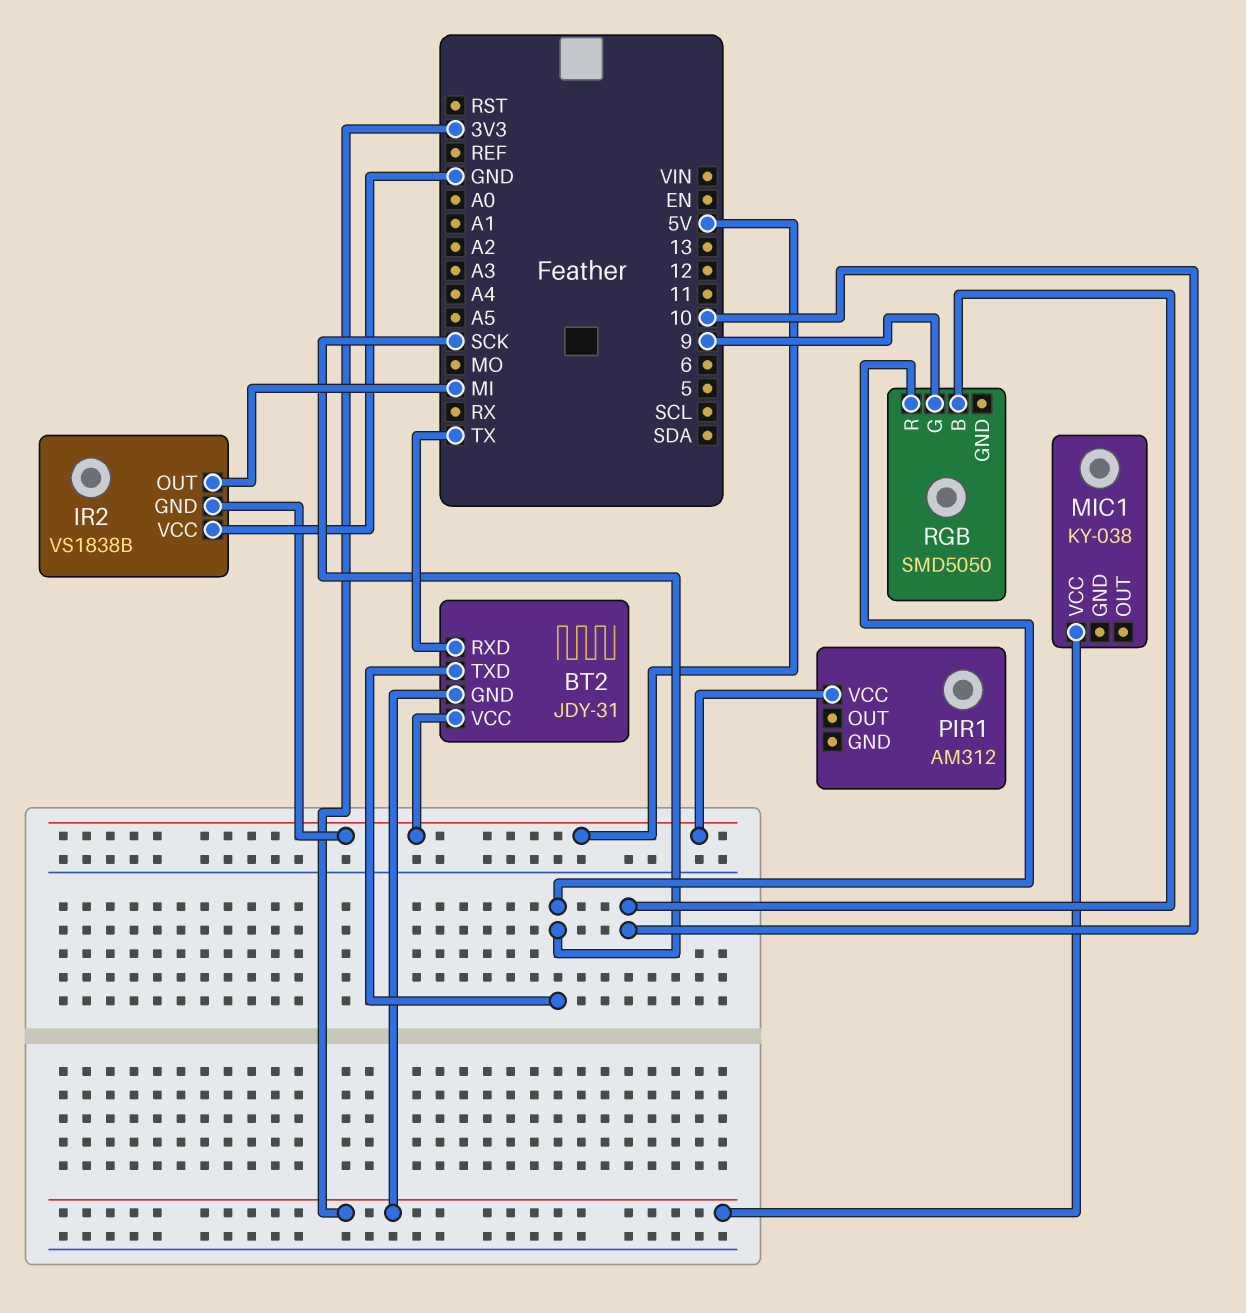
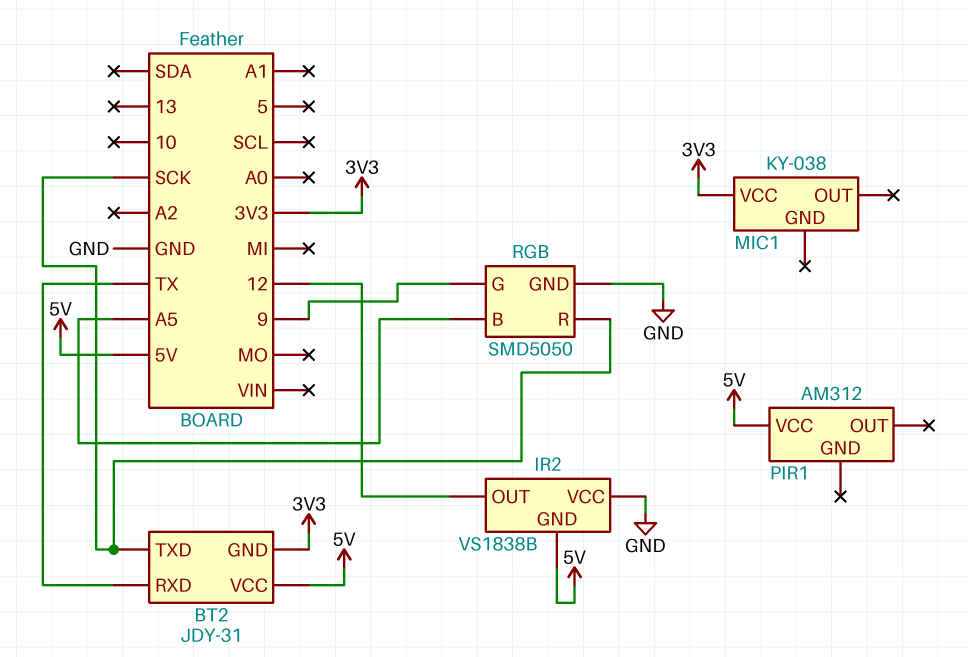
IR2 pin OUT: MI -> 12
RGB pin B: 10 -> A5
RGB pin GND: none -> GND

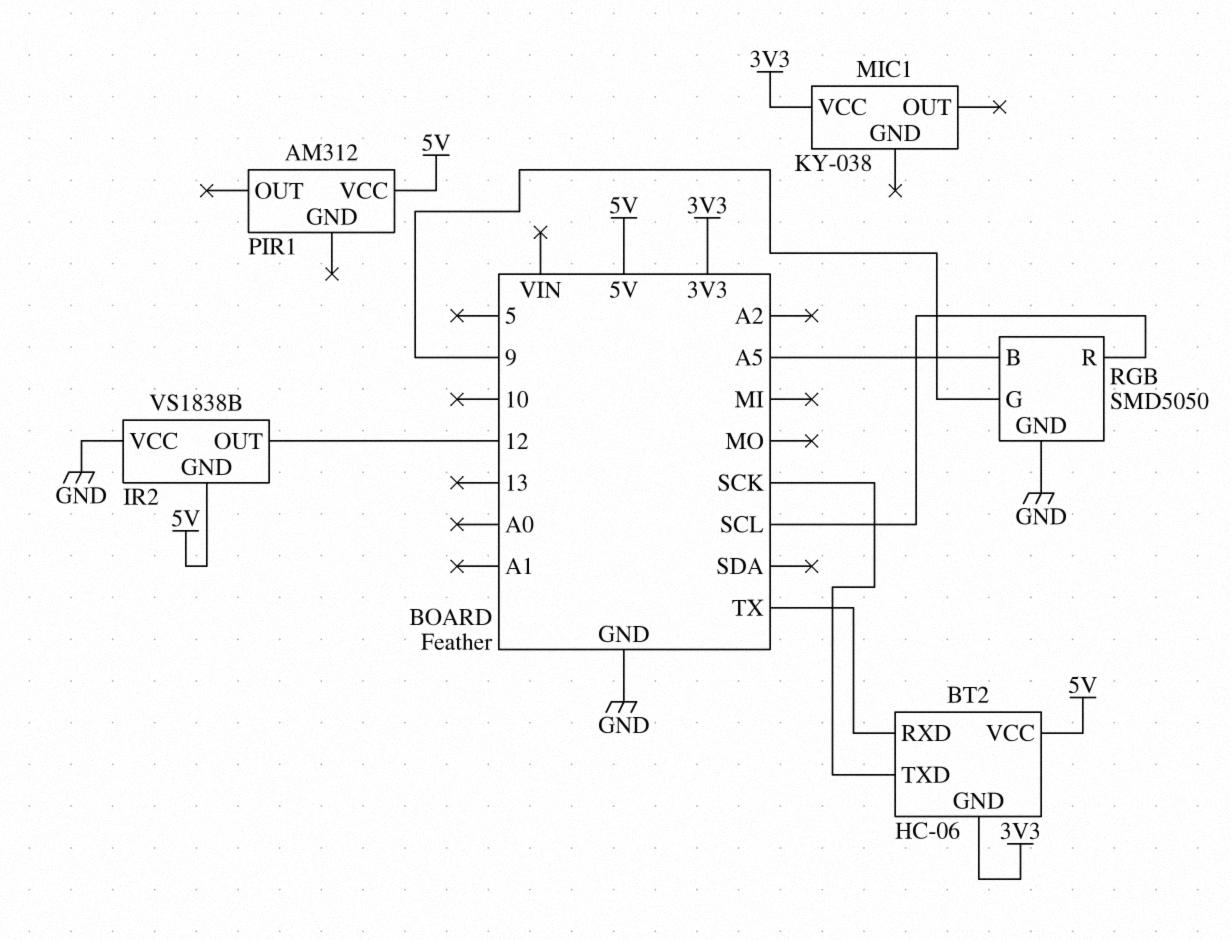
BT2: JDY-31 -> HC-06
RGB pin R: SCK -> SCL

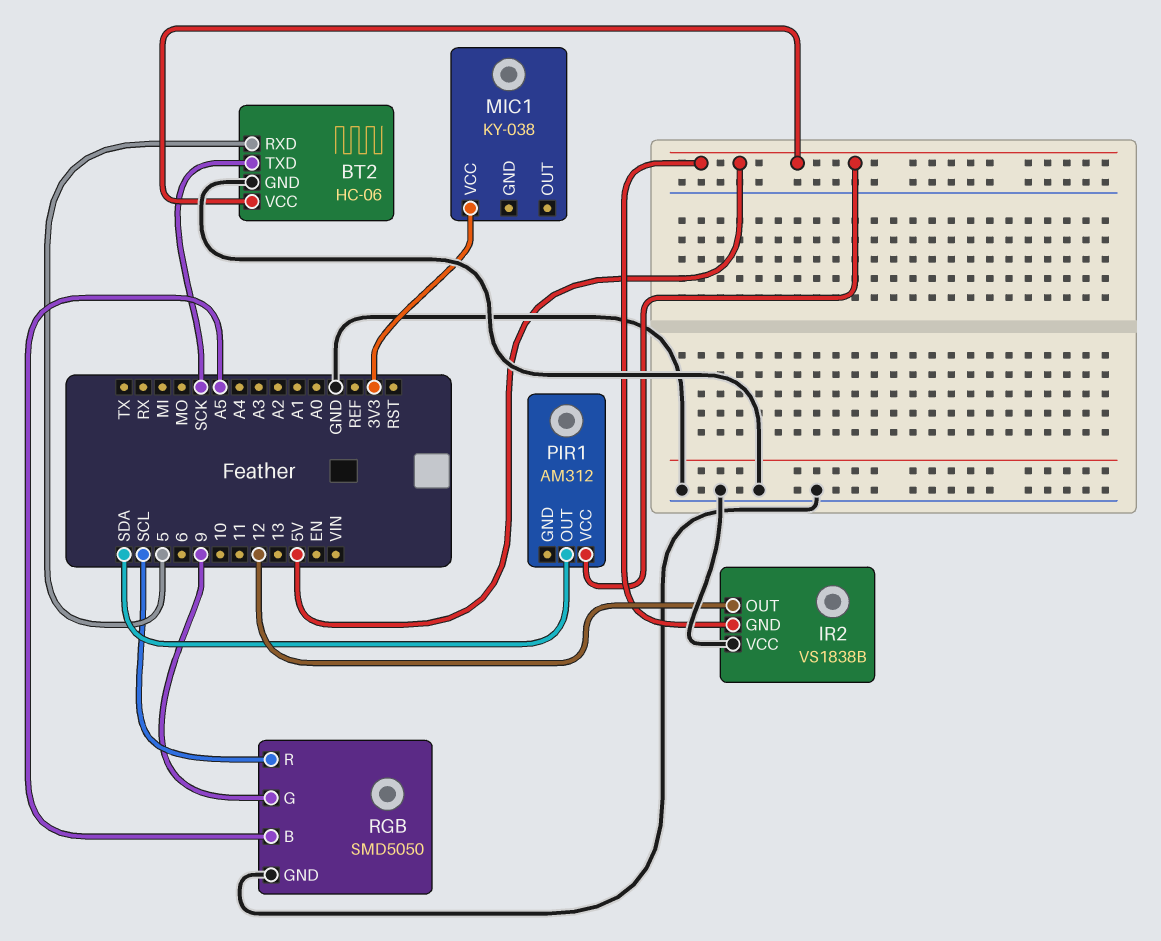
BT2 pin GND: 3V3 -> GND
BT2 pin RXD: TX -> 5
PIR1 pin OUT: none -> SDA

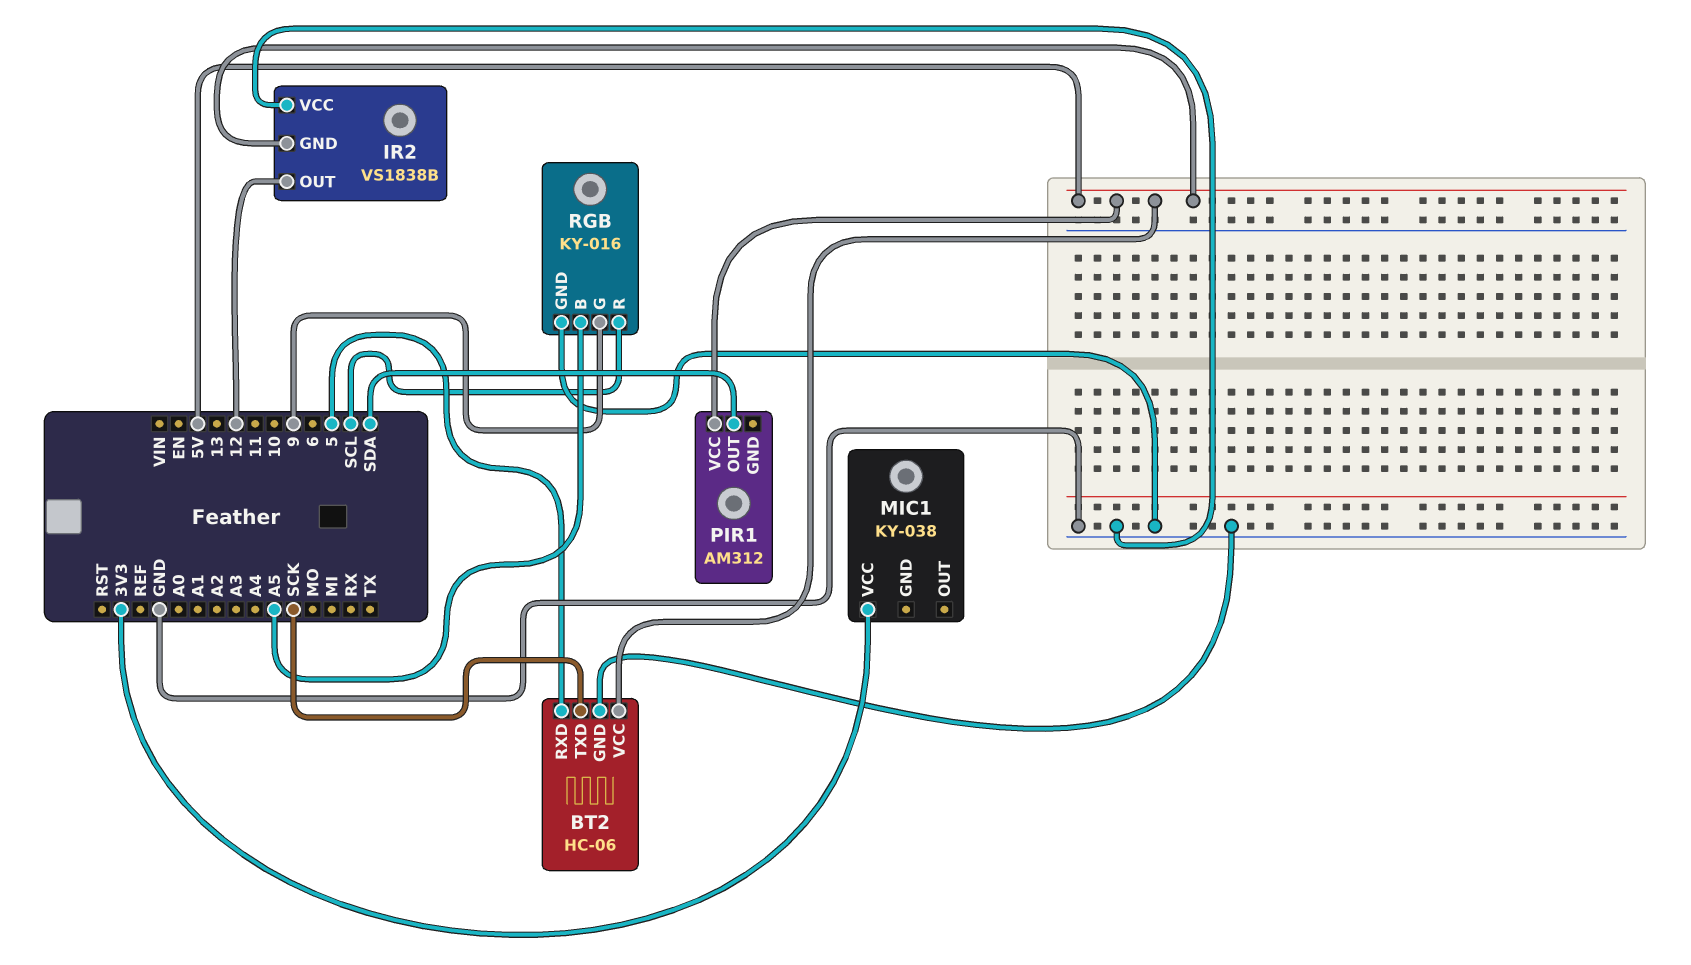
RGB: SMD5050 -> KY-016

